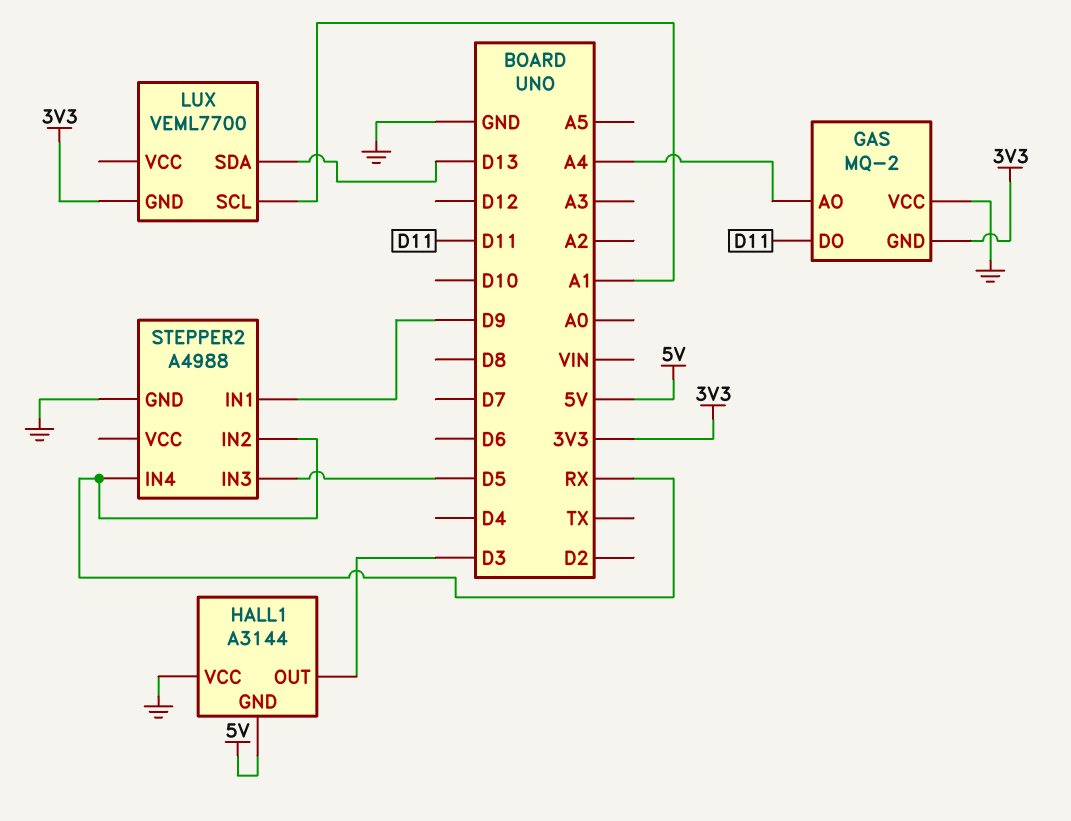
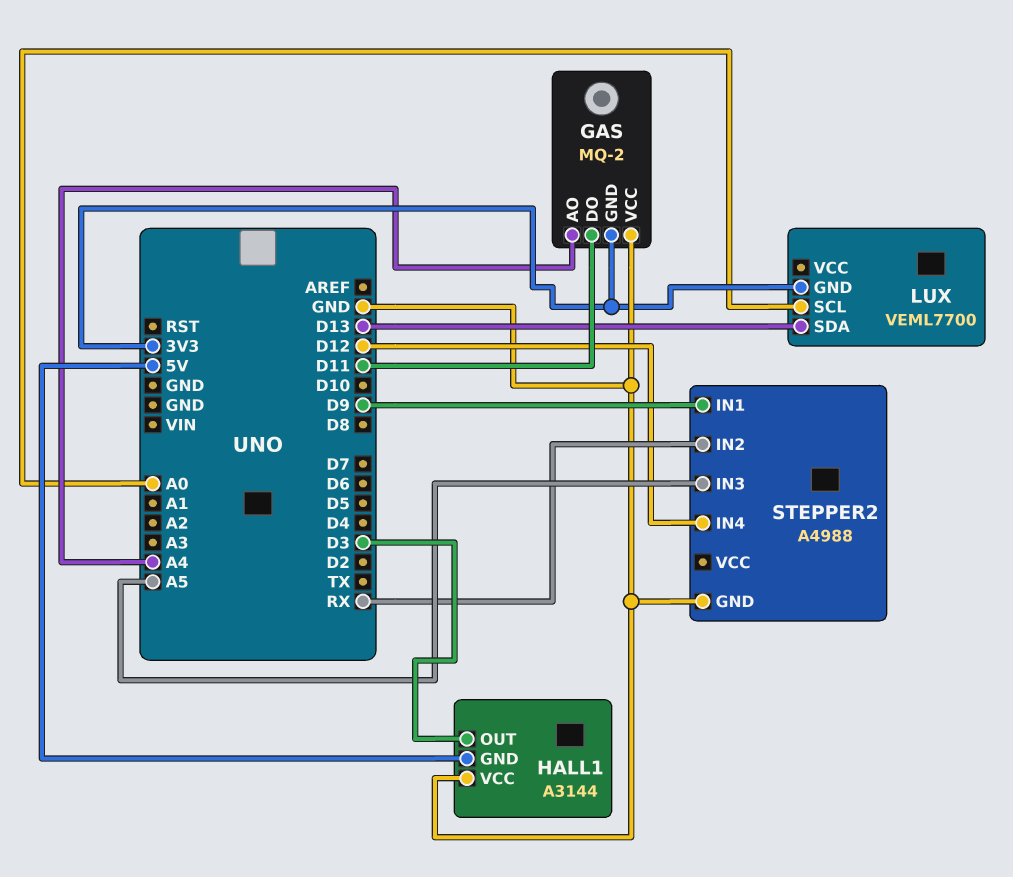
LUX pin SCL: A1 -> A0
STEPPER2 pin IN3: D5 -> A5
STEPPER2 pin IN4: RX -> D12

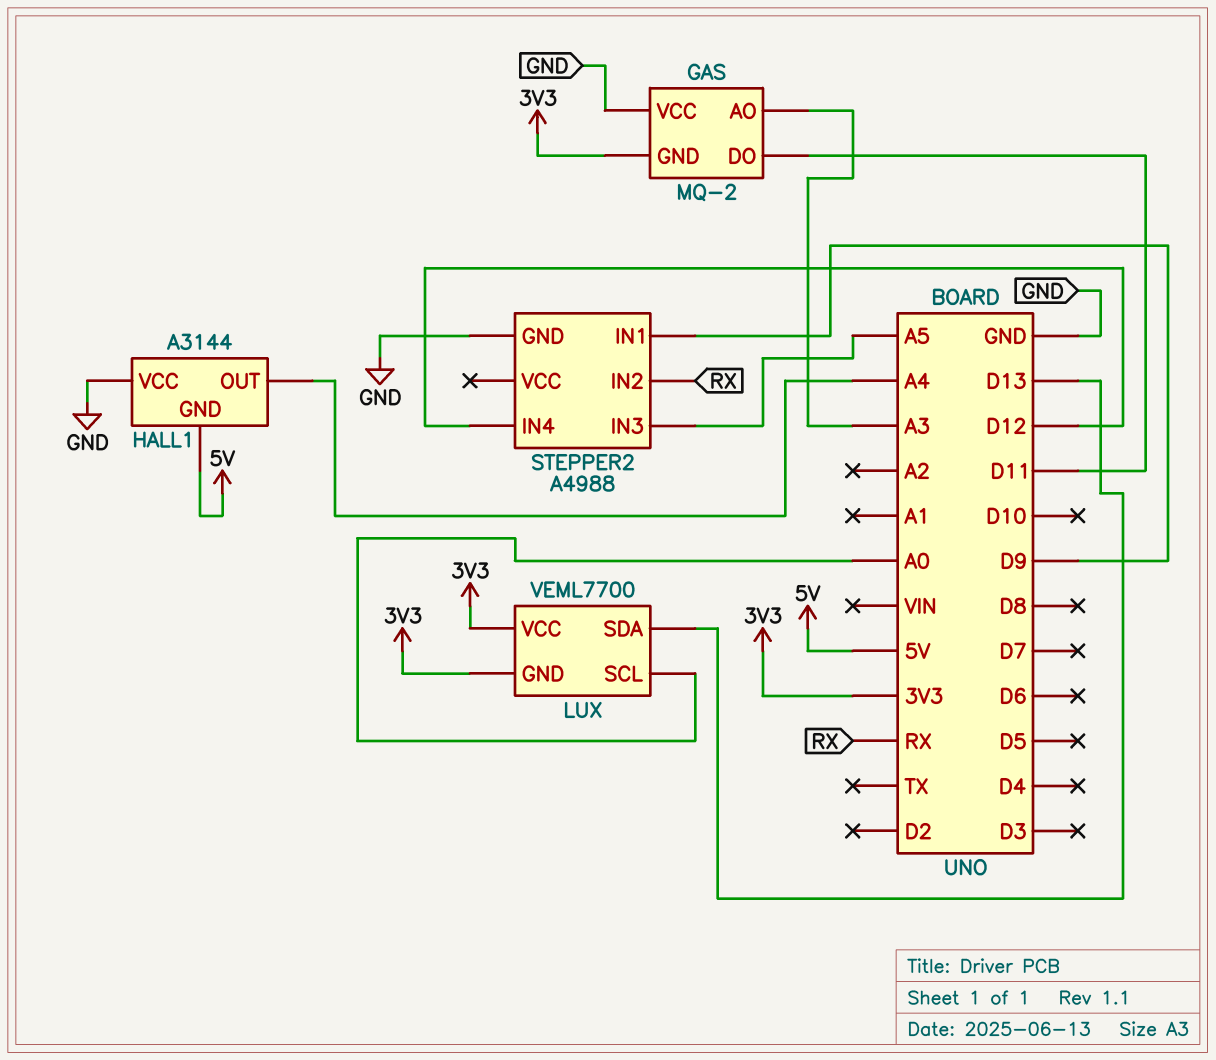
GAS pin AO: A4 -> A3
HALL1 pin OUT: D3 -> A4
LUX pin VCC: none -> 3V3

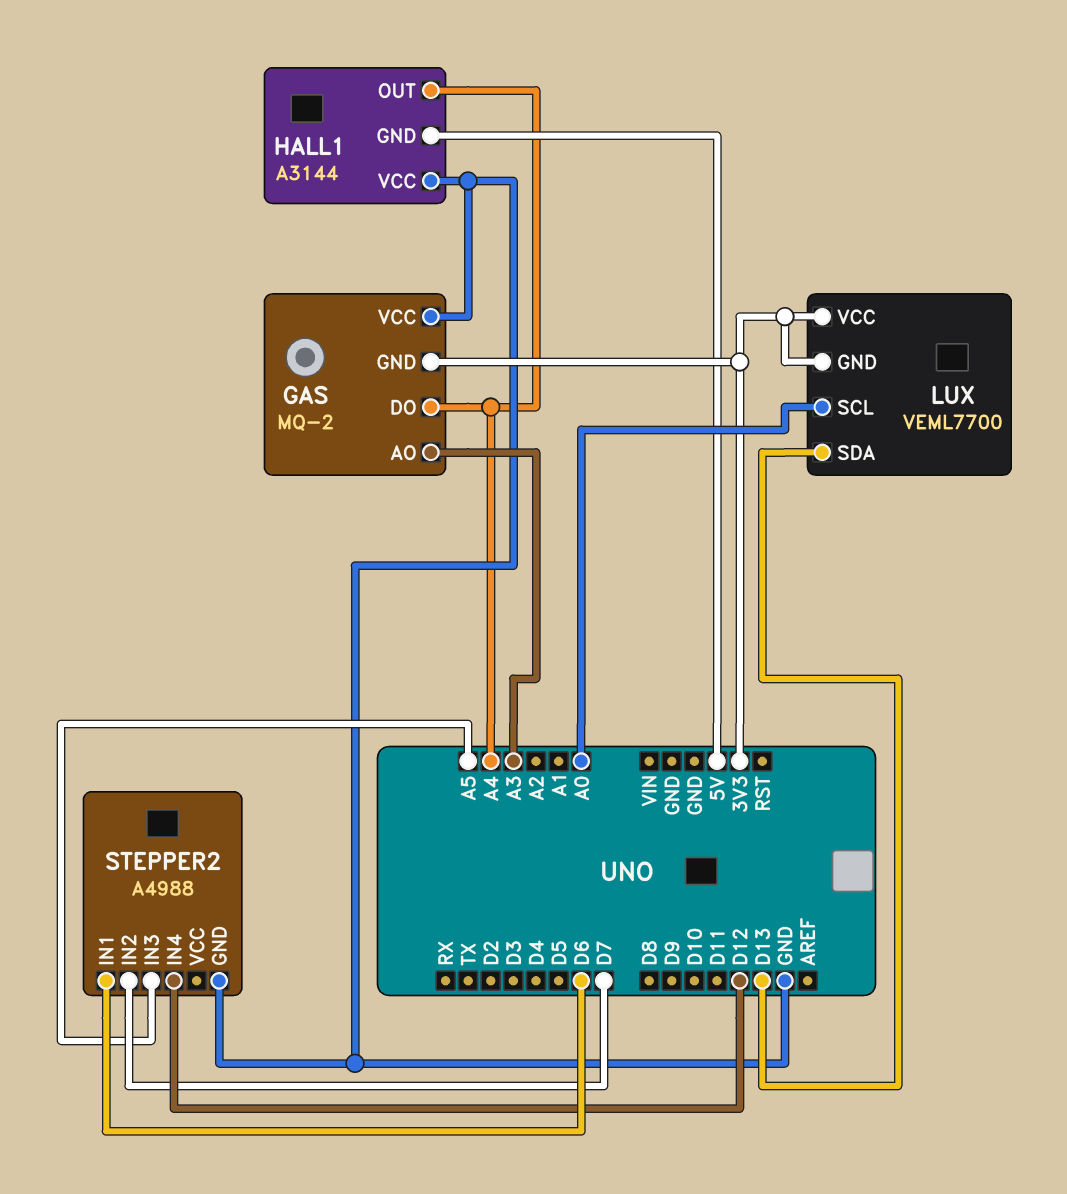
GAS pin DO: D11 -> A4
STEPPER2 pin IN1: D9 -> D6
STEPPER2 pin IN2: RX -> D7

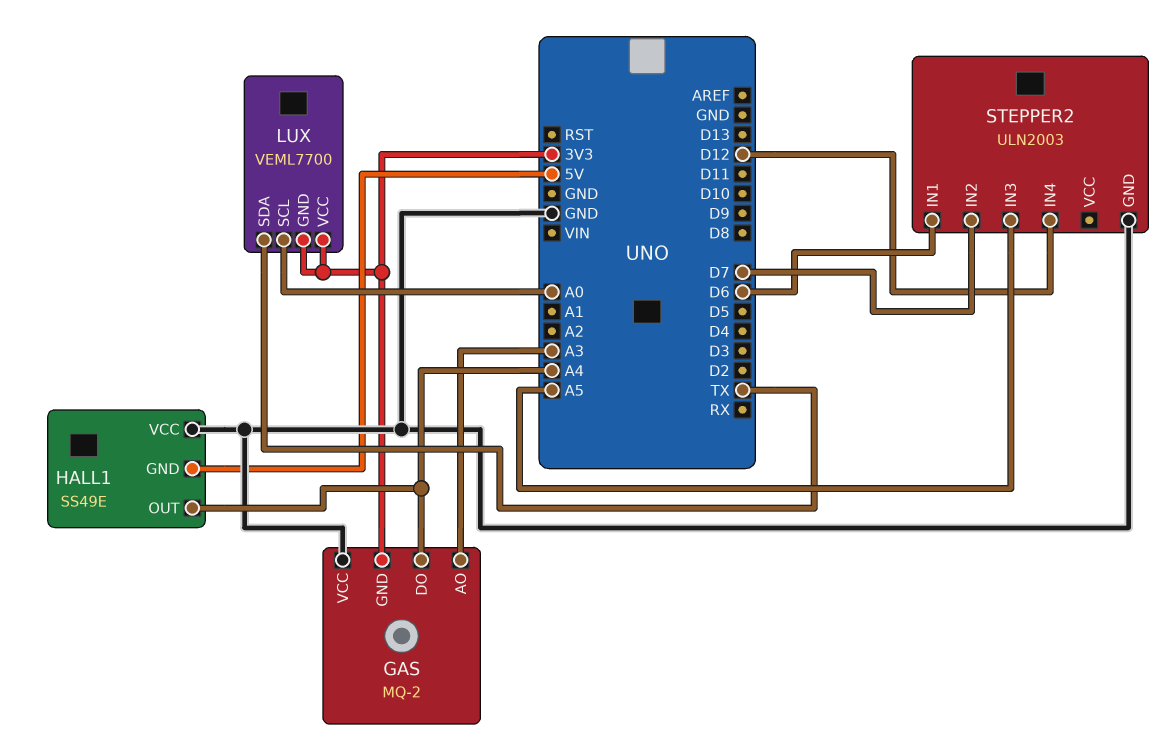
HALL1: A3144 -> SS49E
LUX pin SDA: D13 -> TX
STEPPER2: A4988 -> ULN2003

